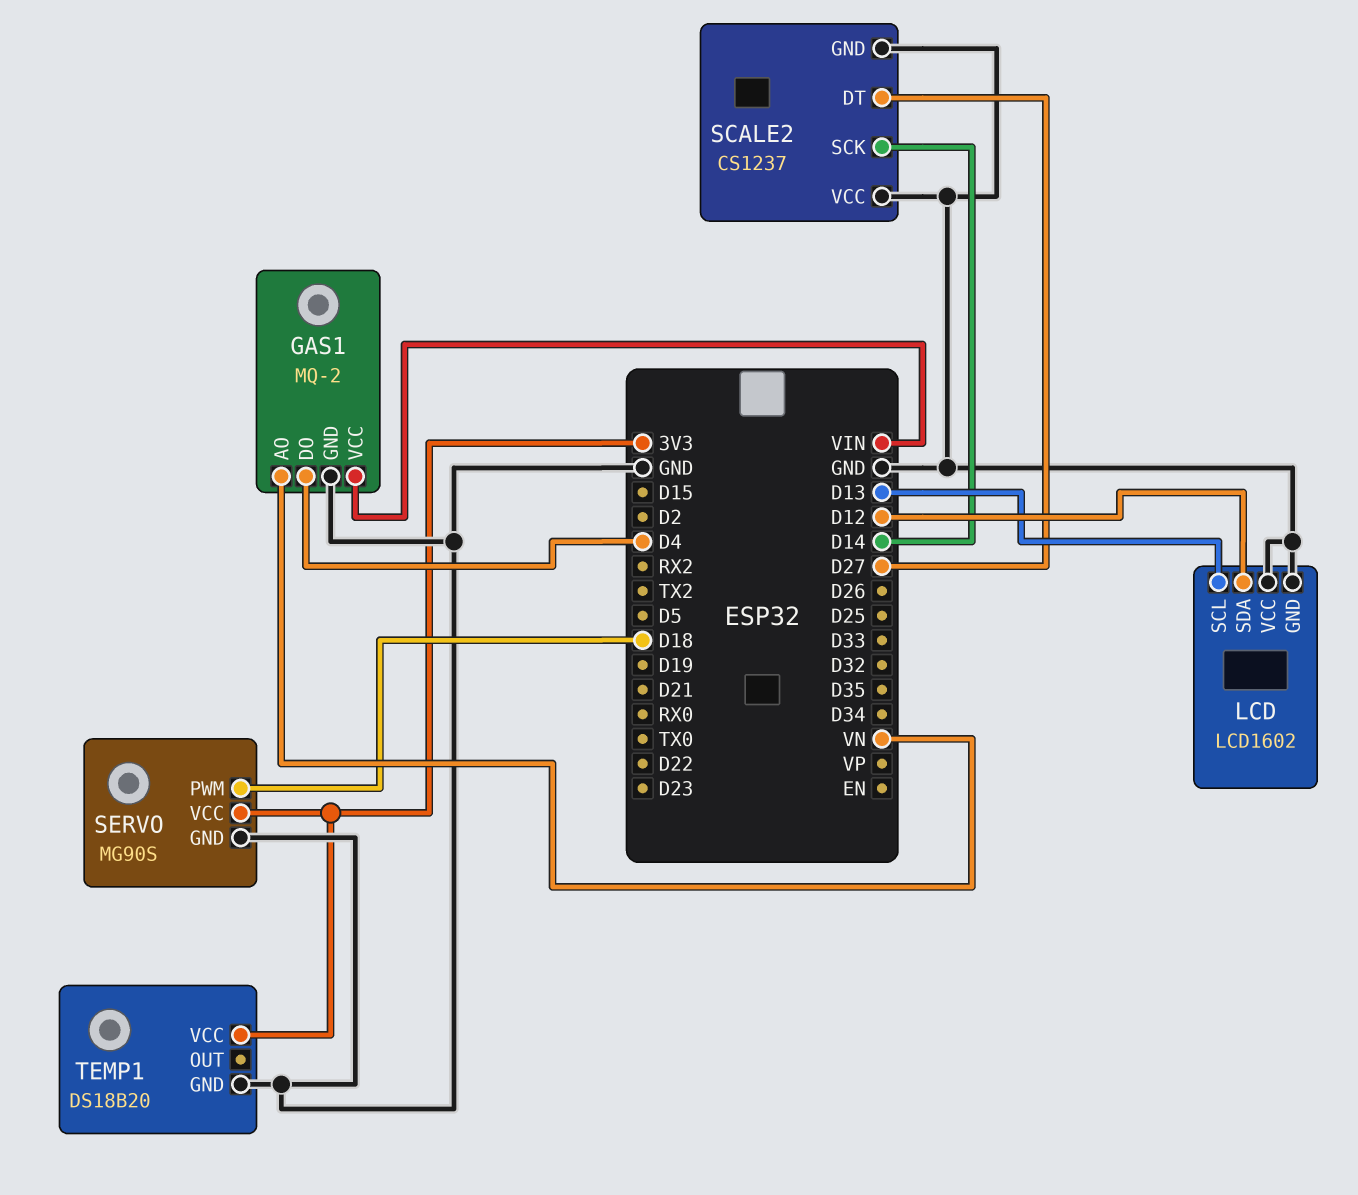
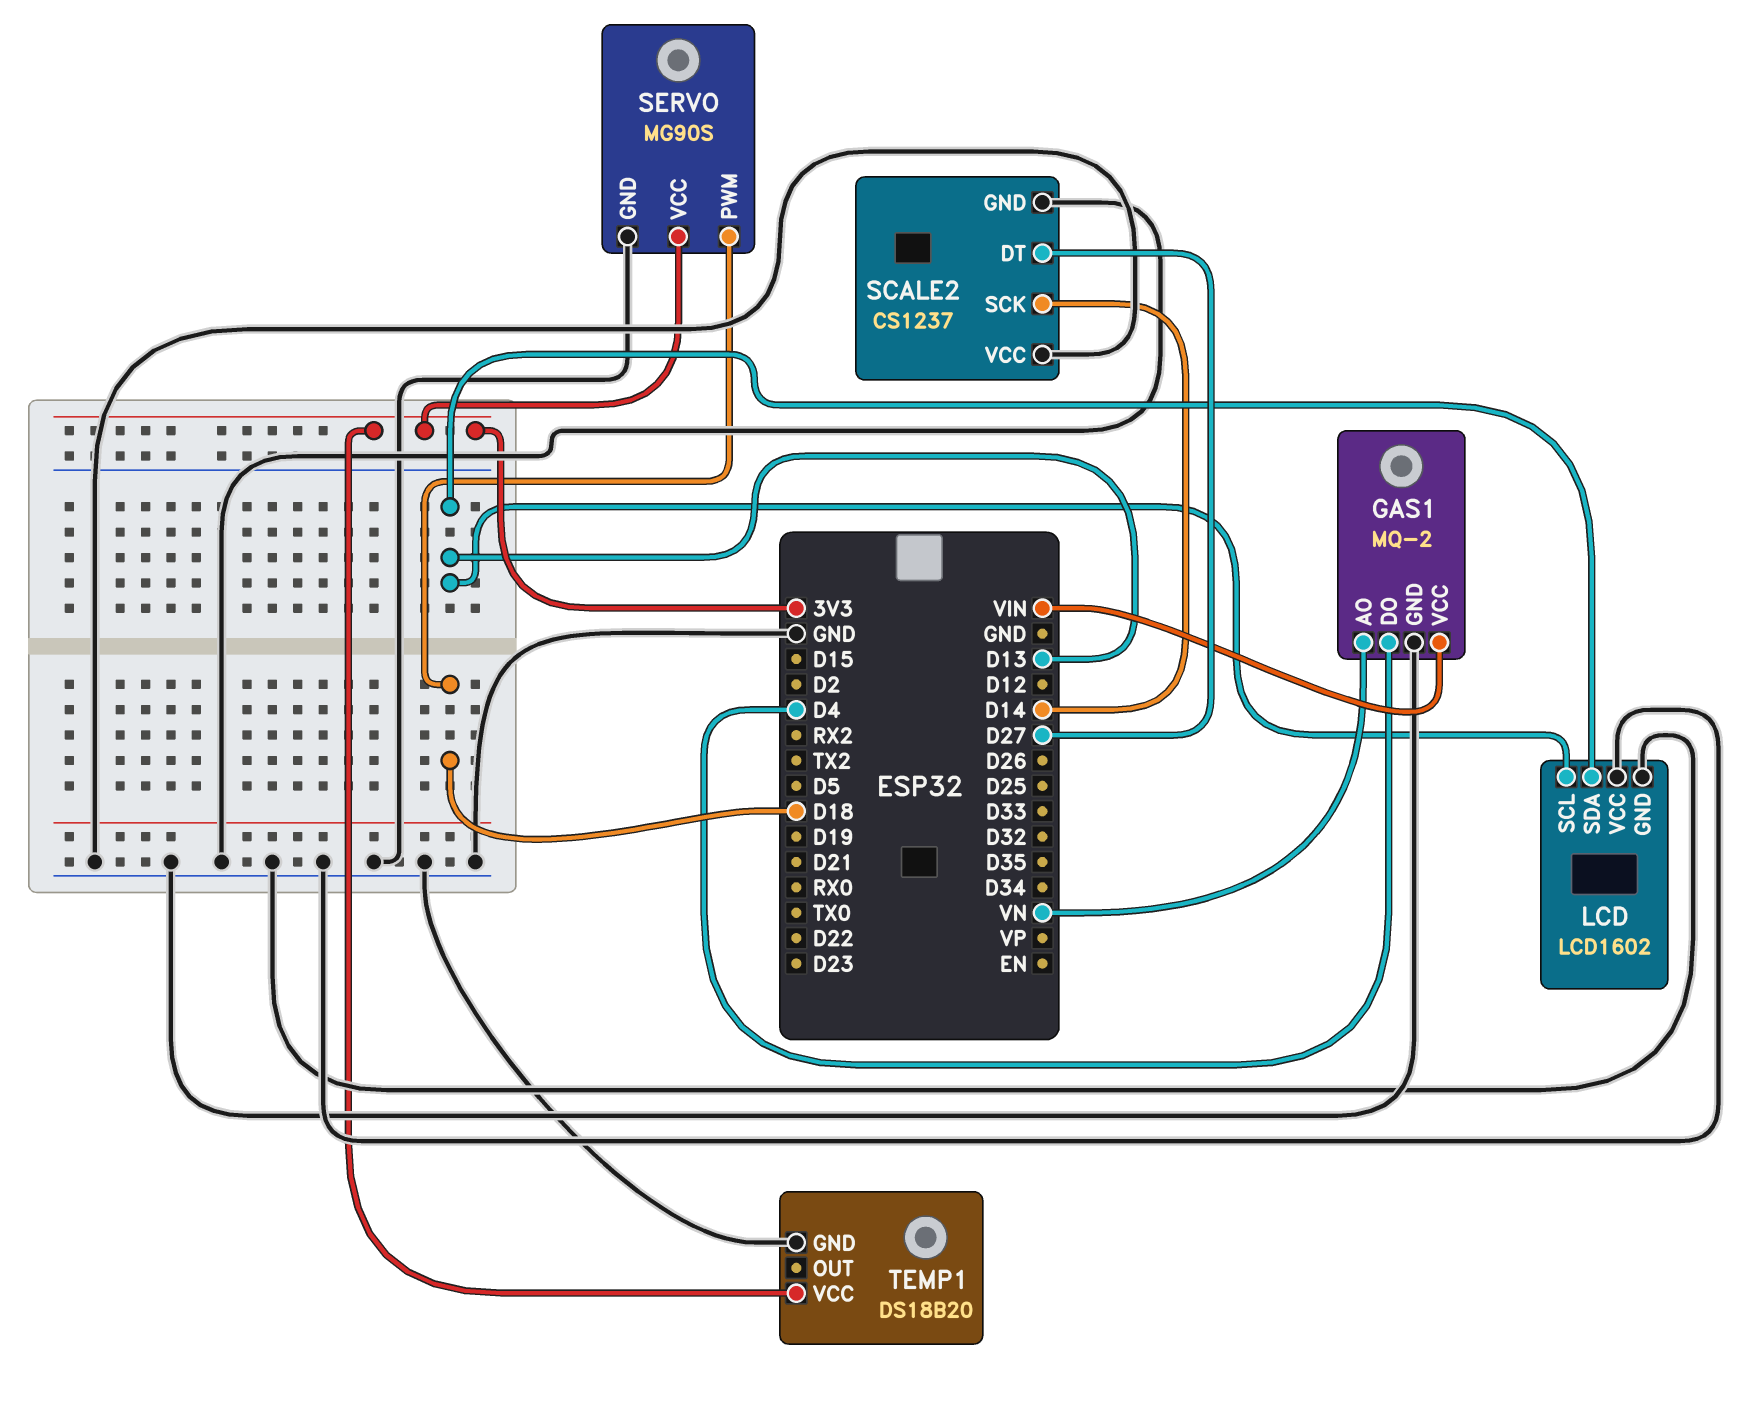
LCD pin SDA: D12 -> D13

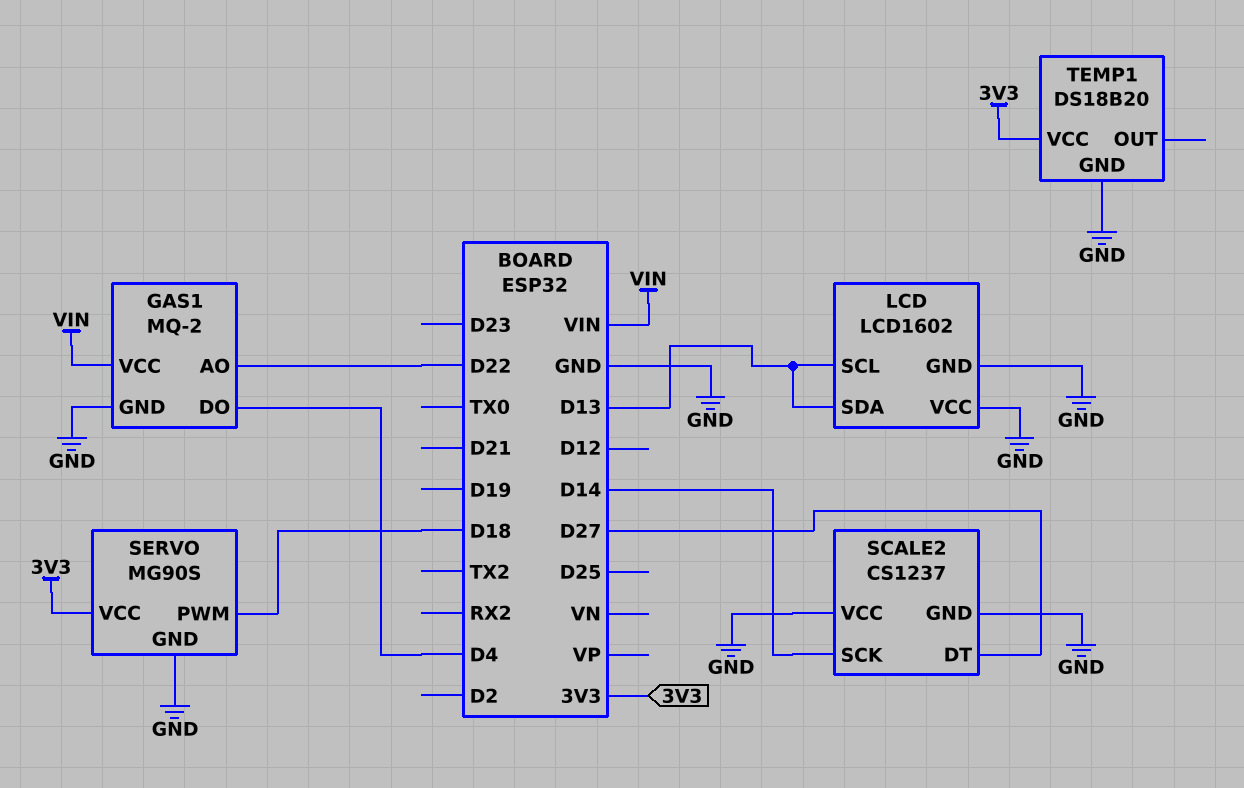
GAS1 pin AO: VN -> D22

